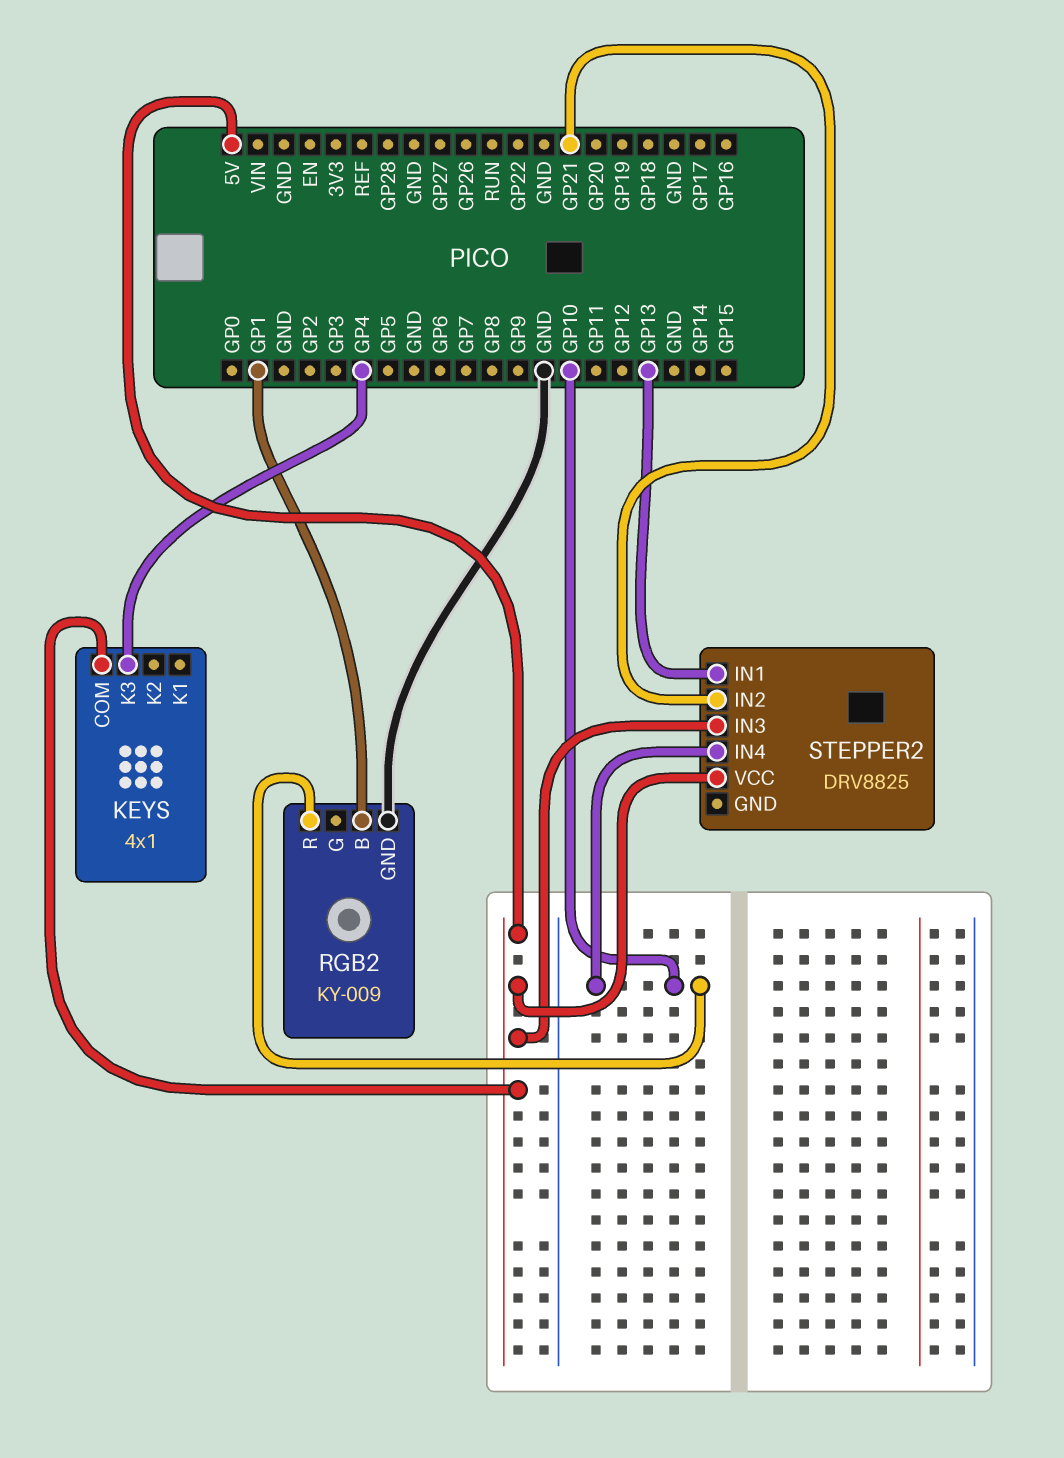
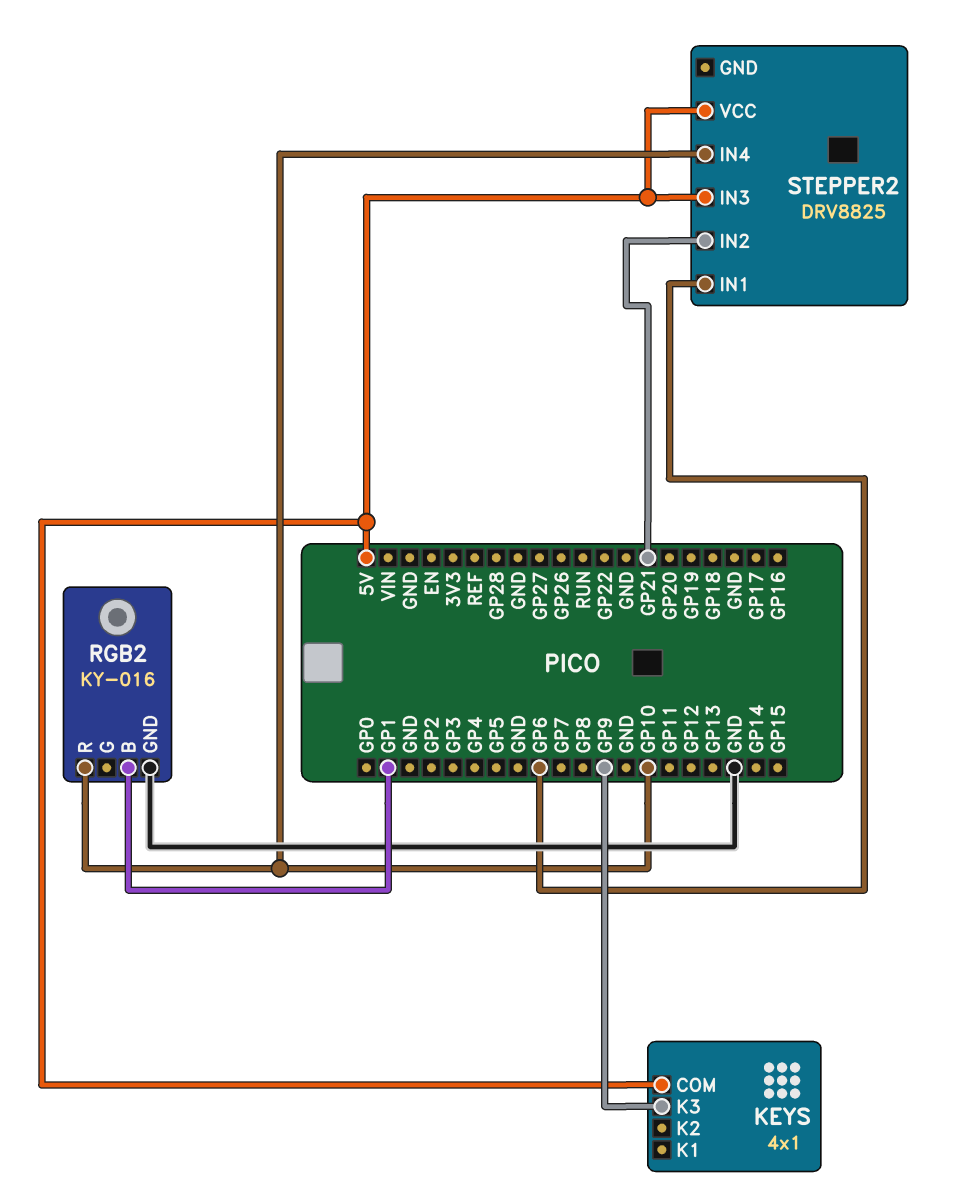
KEYS pin K3: GP4 -> GP9
RGB2: KY-009 -> KY-016
STEPPER2 pin IN1: GP13 -> GP6

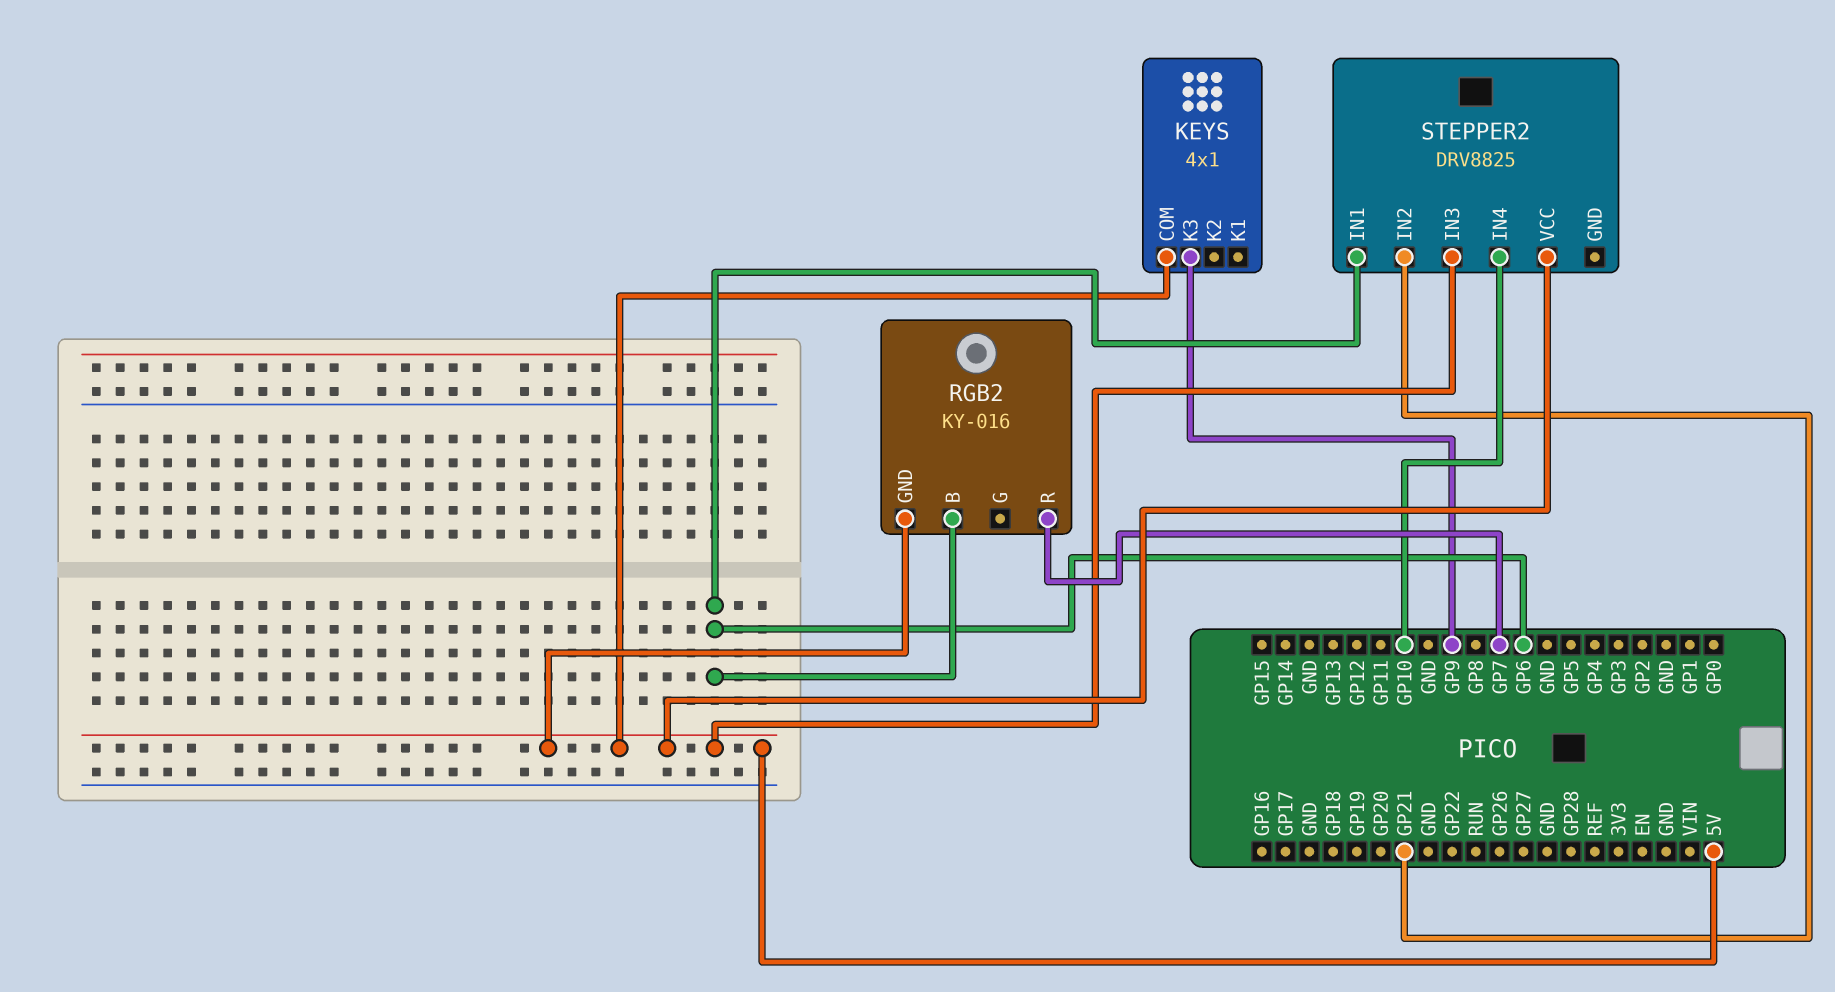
RGB2 pin B: GP1 -> GP6
RGB2 pin GND: GND -> 5V
RGB2 pin R: GP10 -> GP7

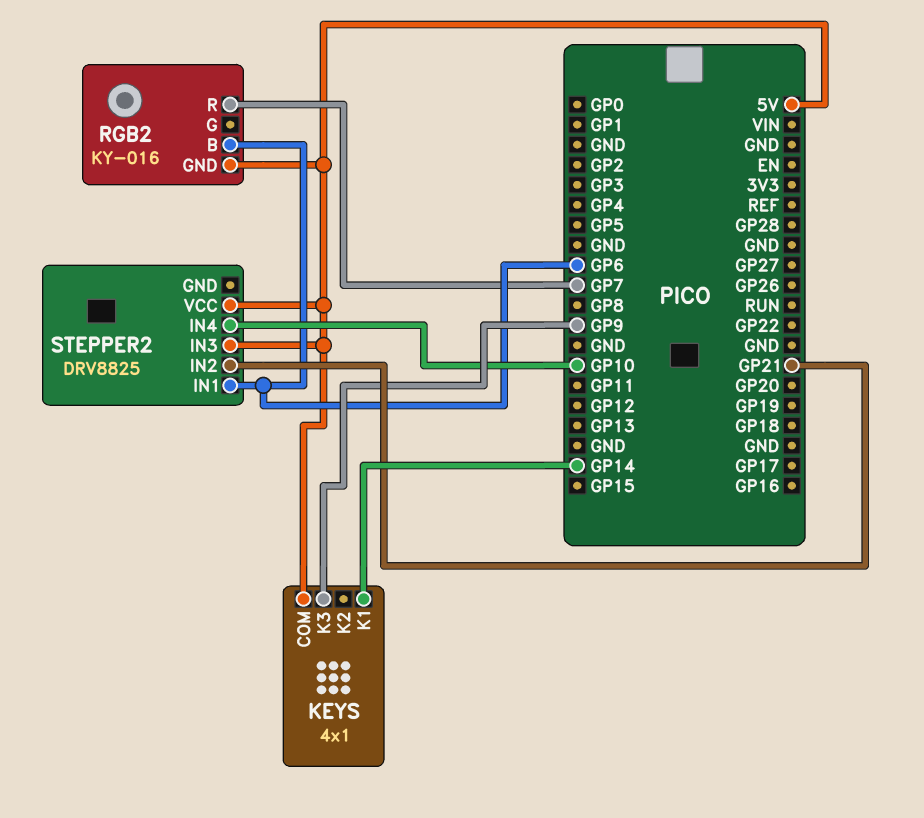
KEYS pin K1: none -> GP14

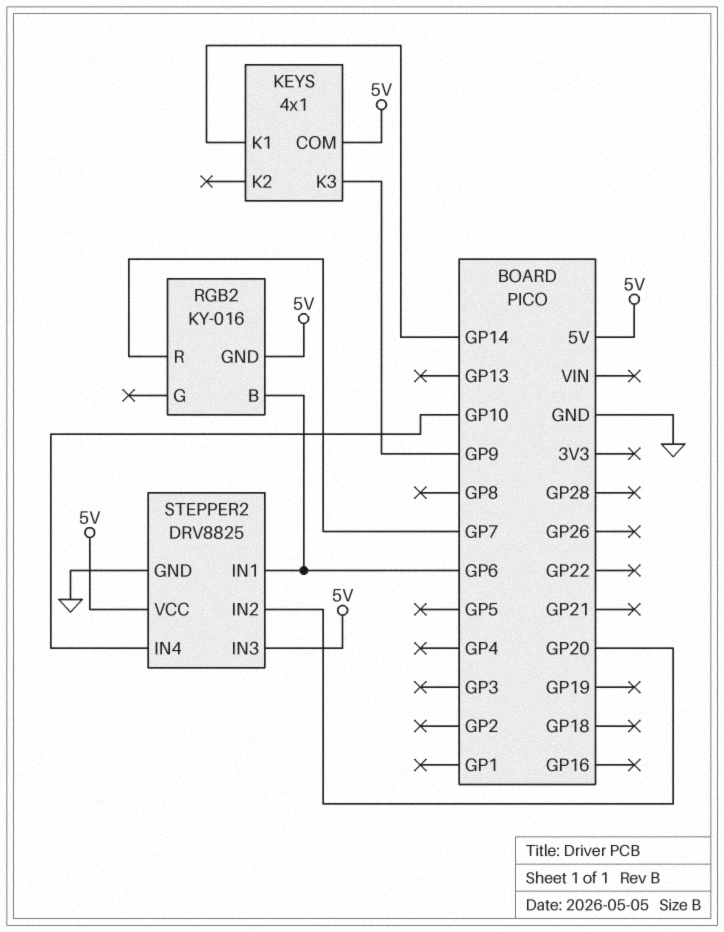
STEPPER2 pin GND: none -> GND
STEPPER2 pin IN2: GP21 -> GP20

